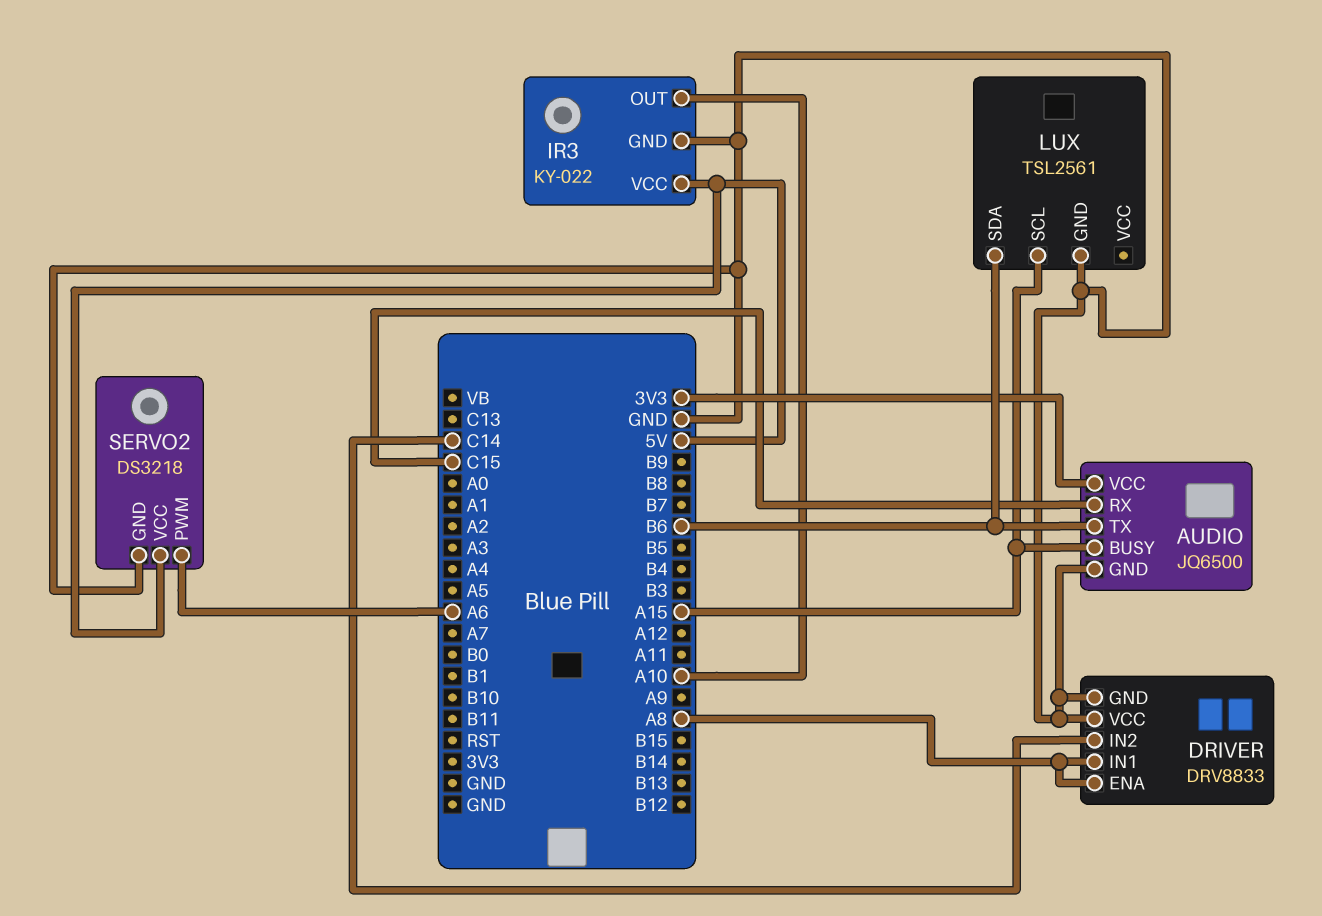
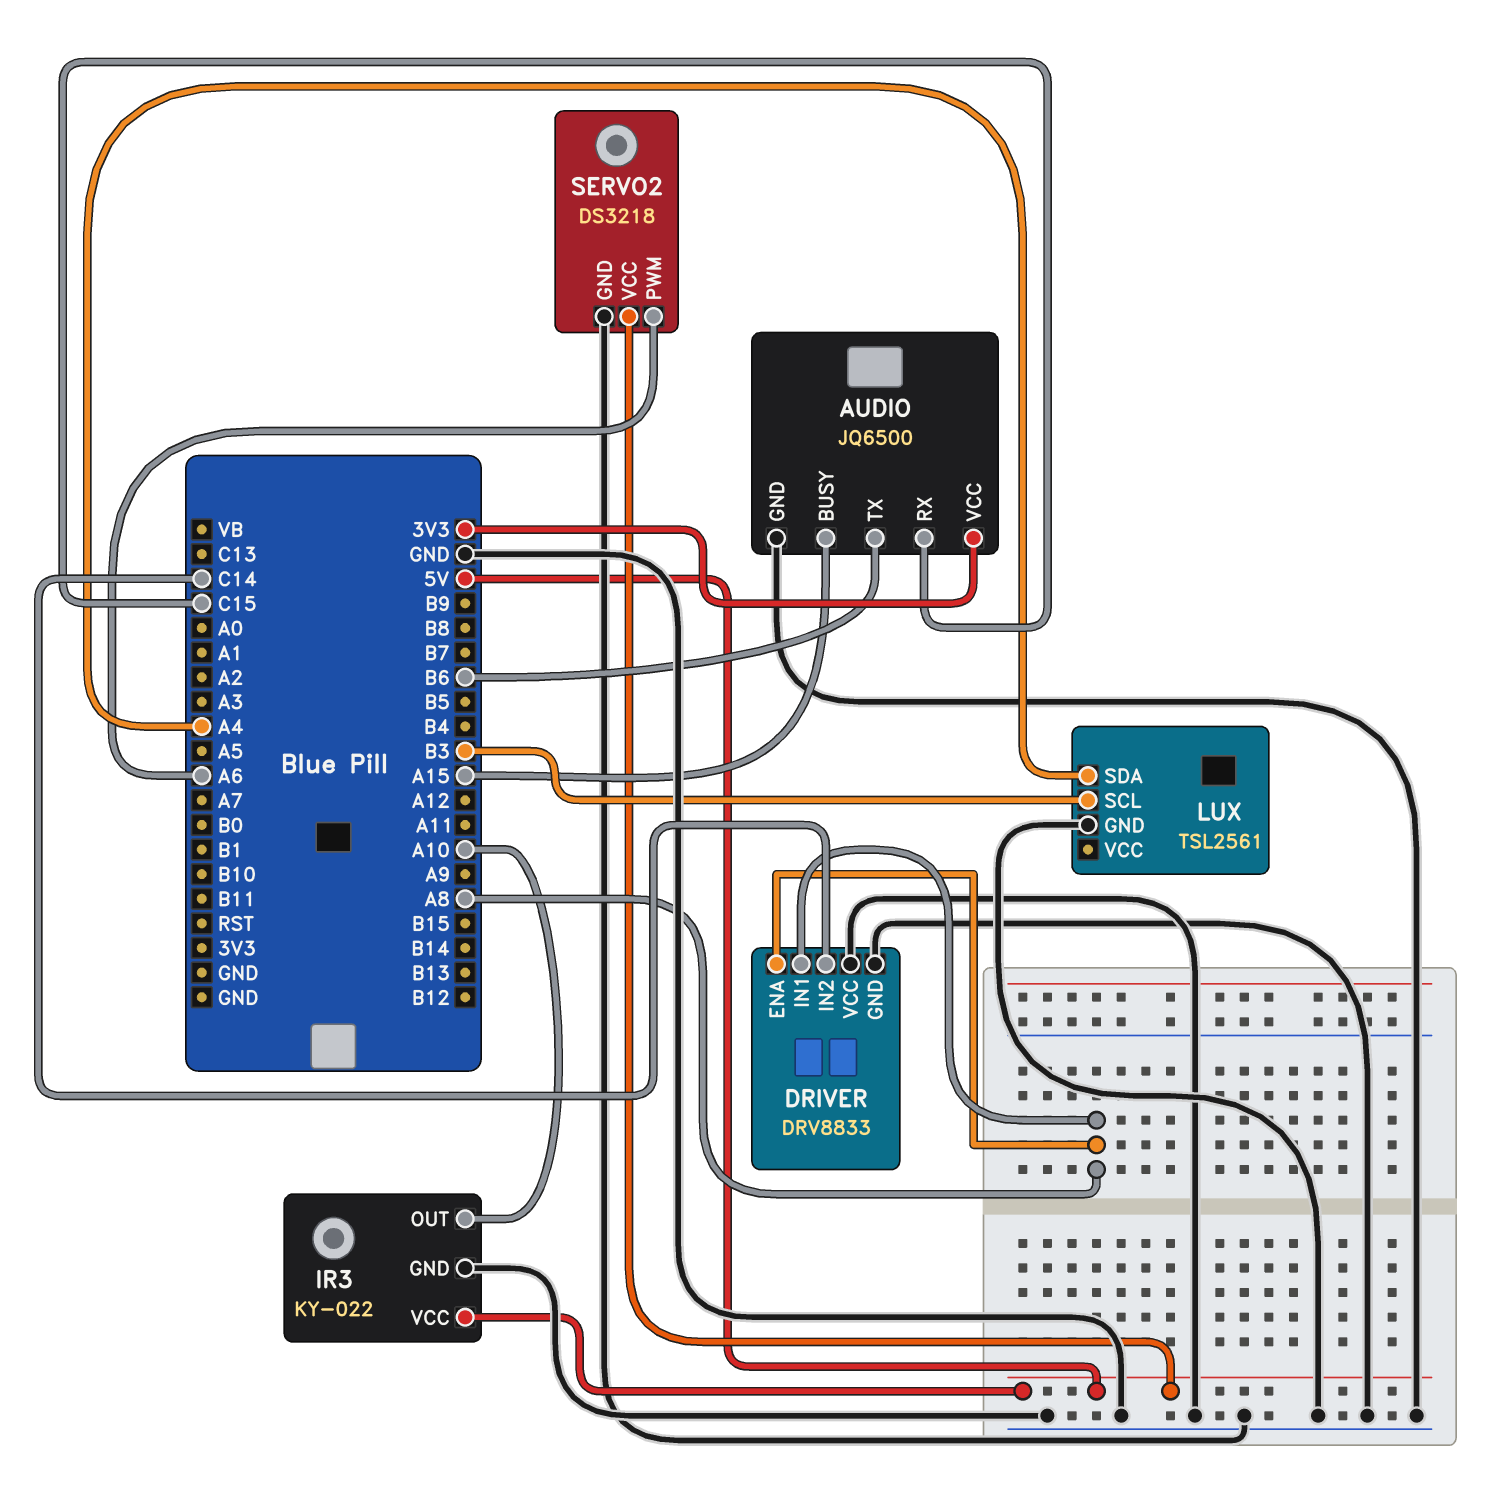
LUX pin SCL: A15 -> B3
LUX pin SDA: B6 -> A4

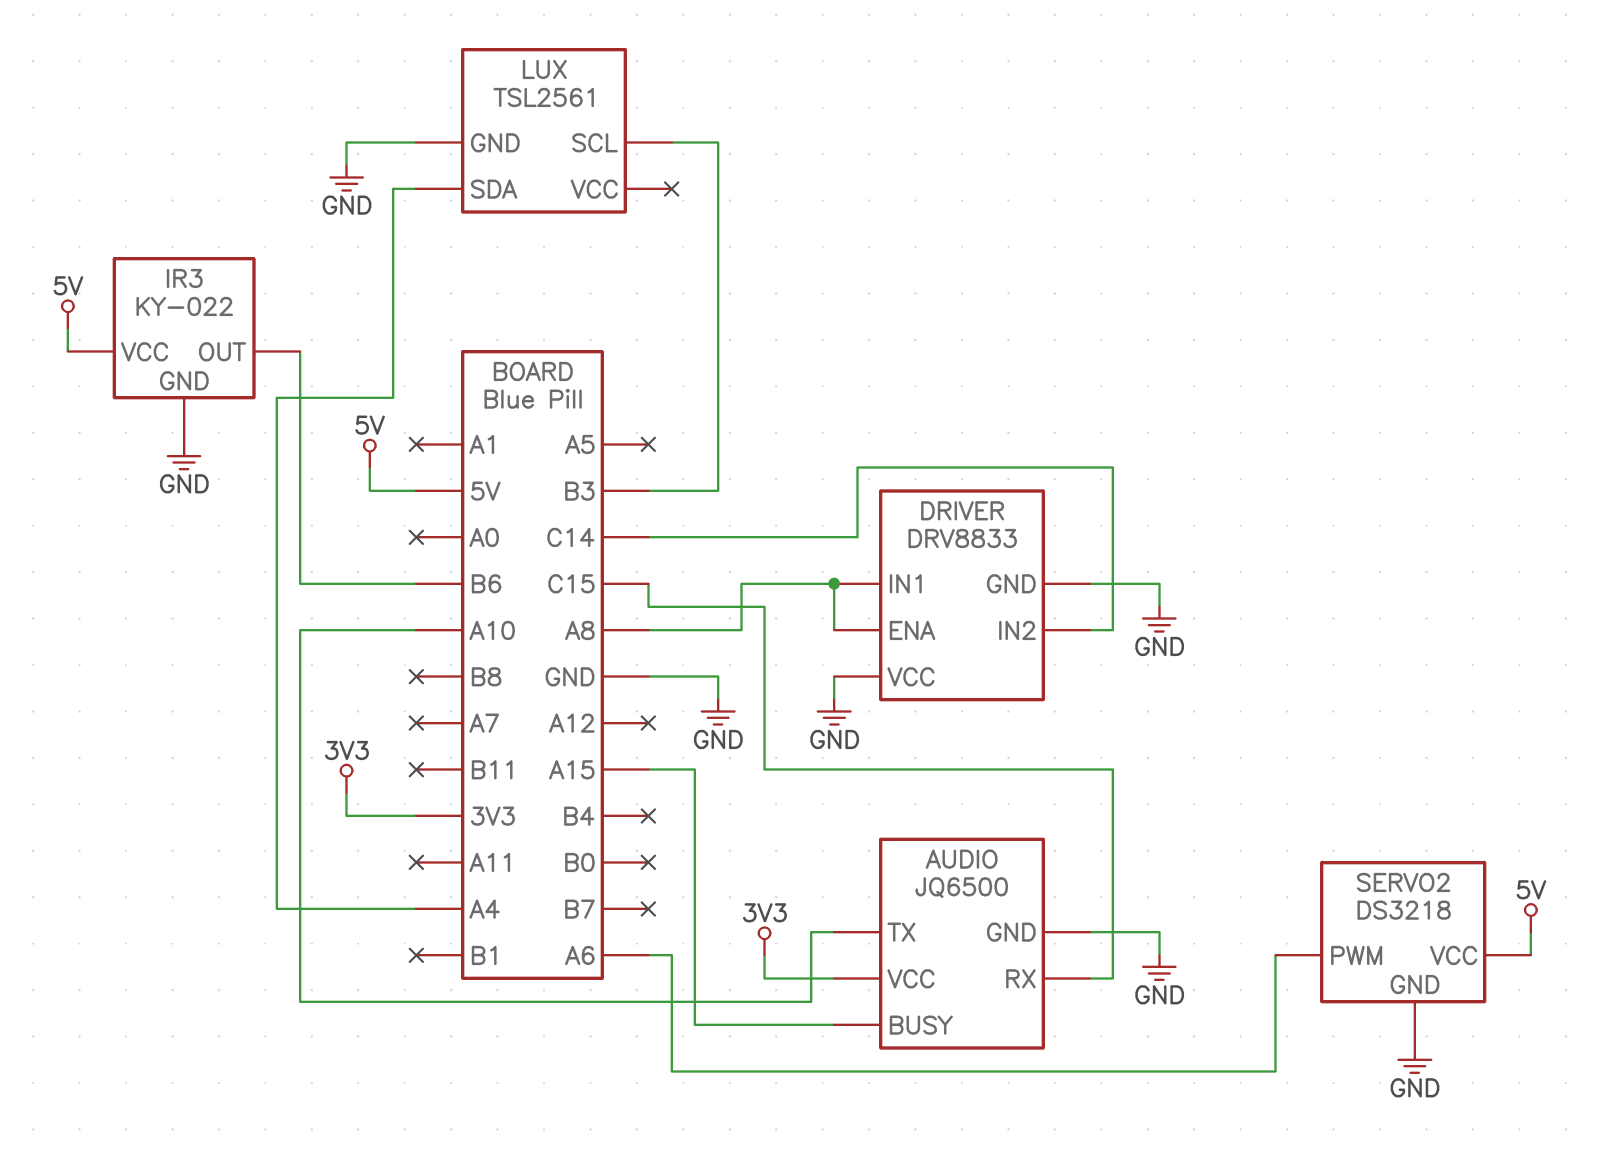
AUDIO pin TX: B6 -> A10
IR3 pin OUT: A10 -> B6

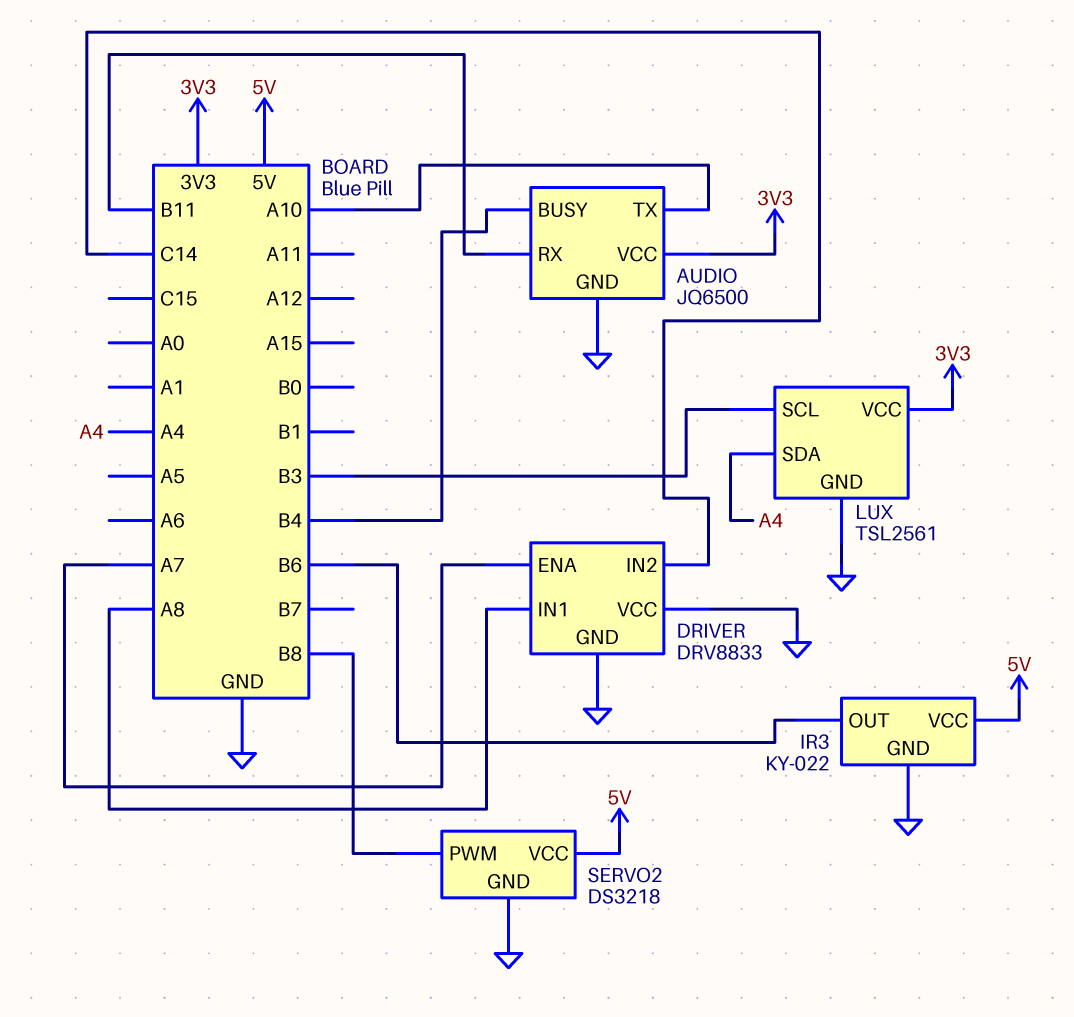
AUDIO pin BUSY: A15 -> B4
AUDIO pin RX: C15 -> B11
DRIVER pin ENA: A8 -> A7
LUX pin VCC: none -> 3V3
SERVO2 pin PWM: A6 -> B8

